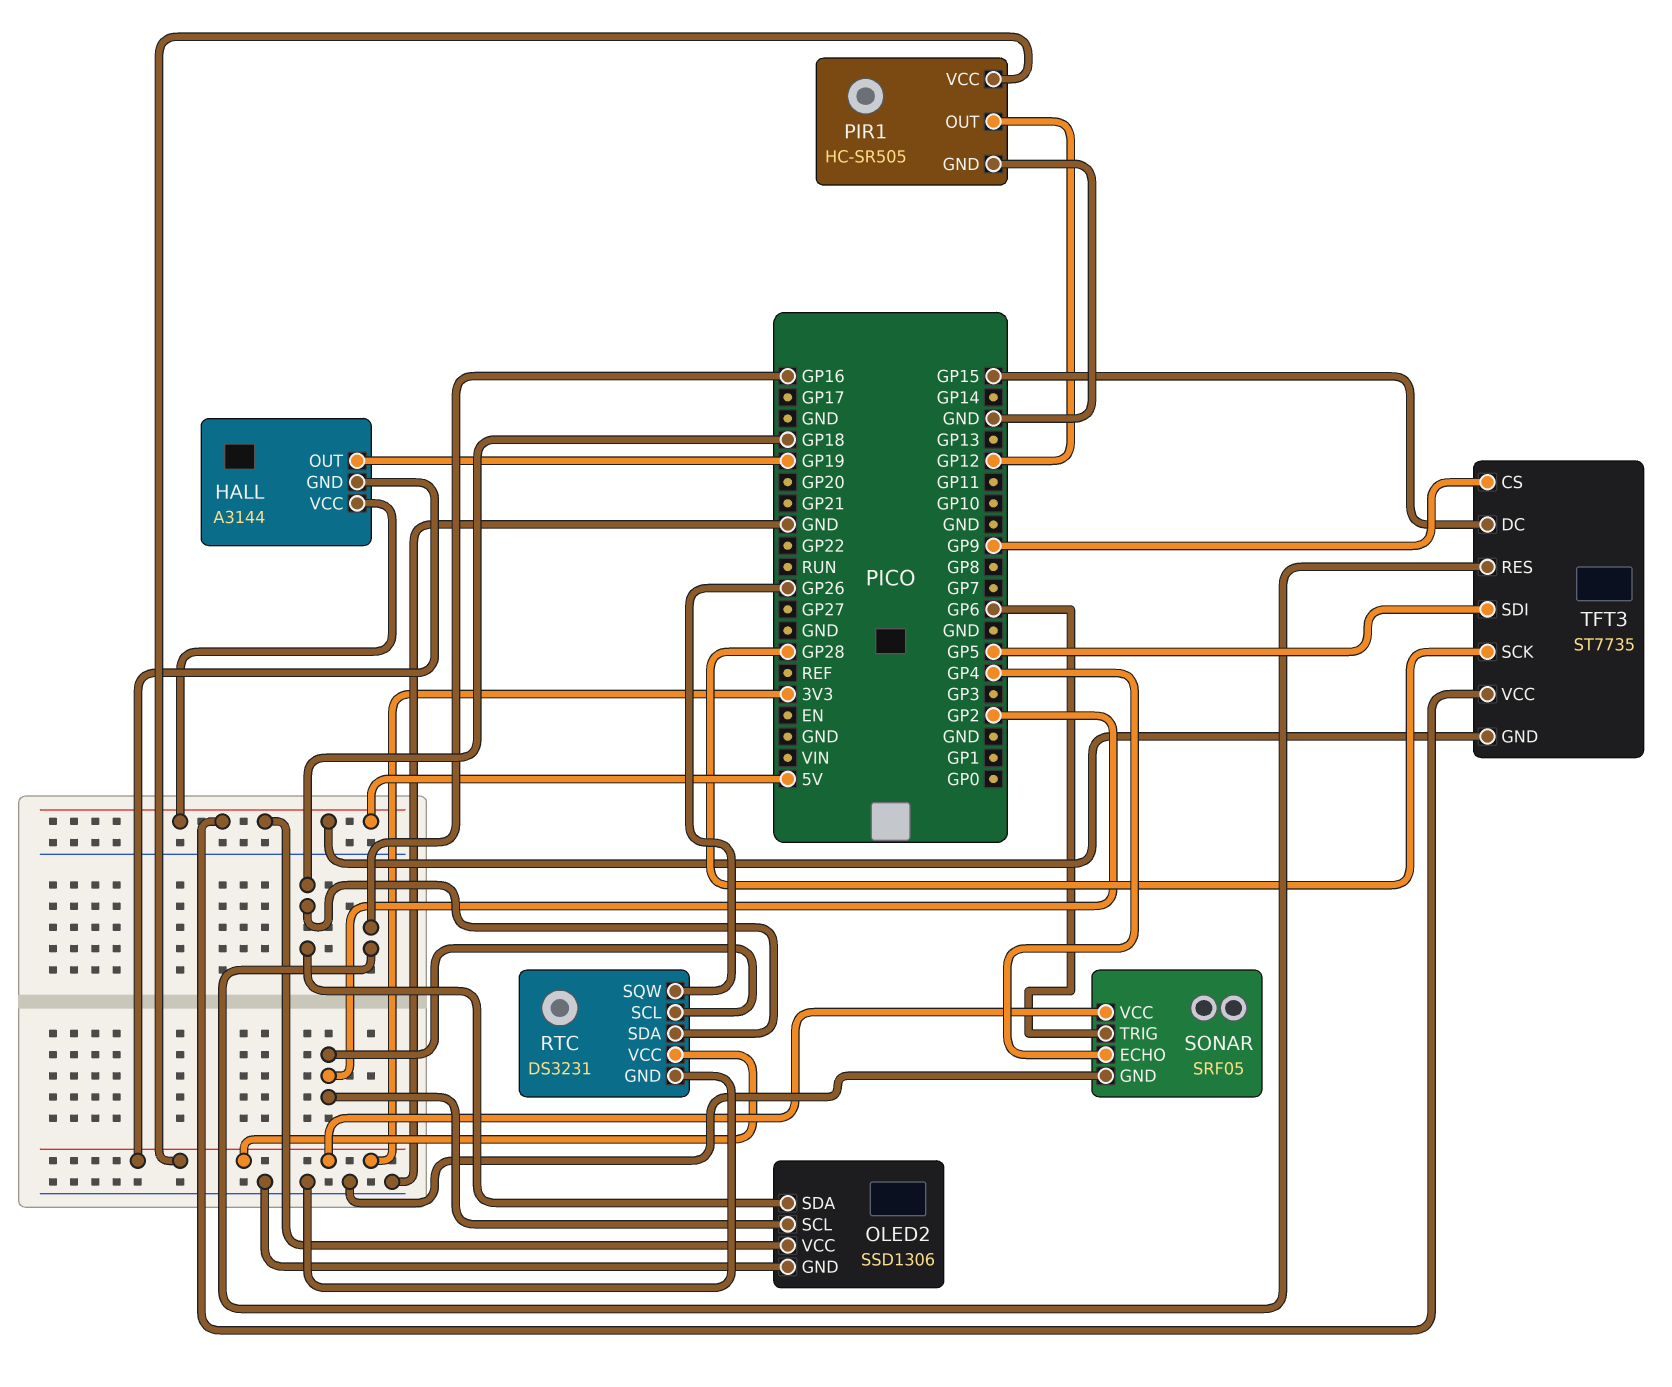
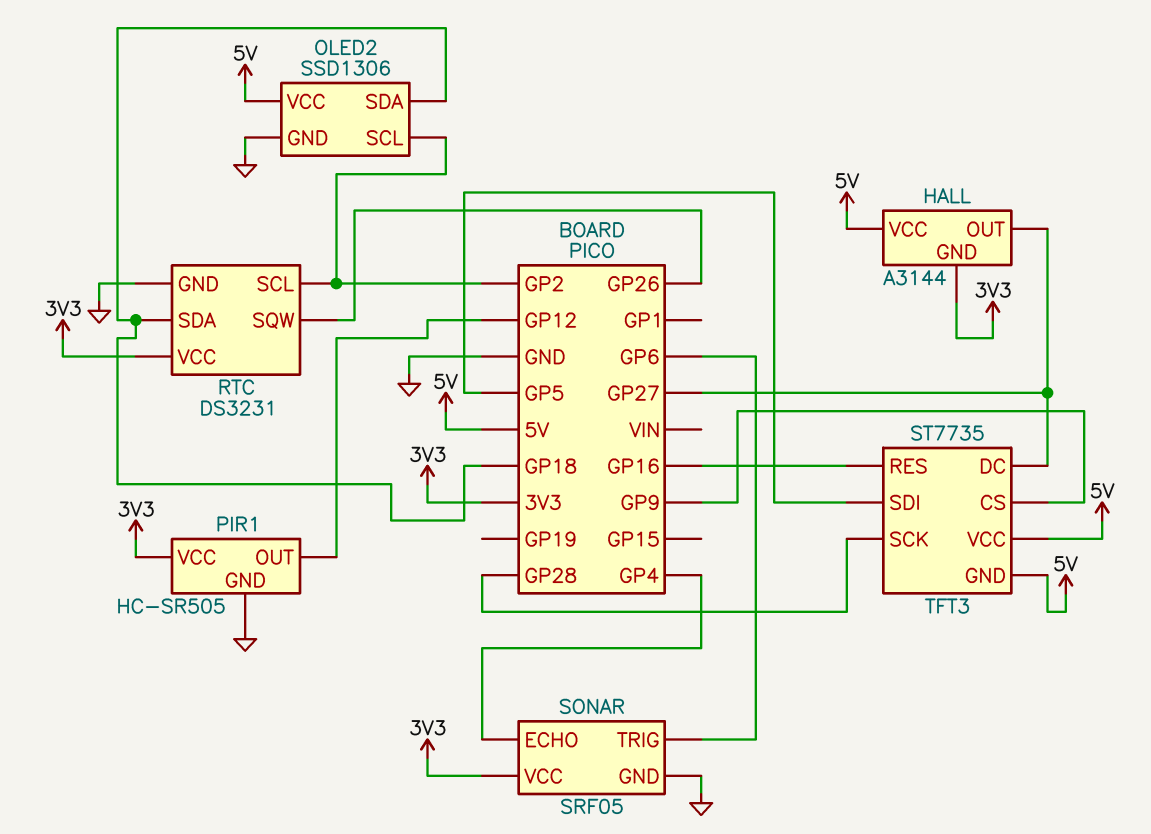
HALL pin OUT: GP19 -> GP27
TFT3 pin DC: GP15 -> GP27

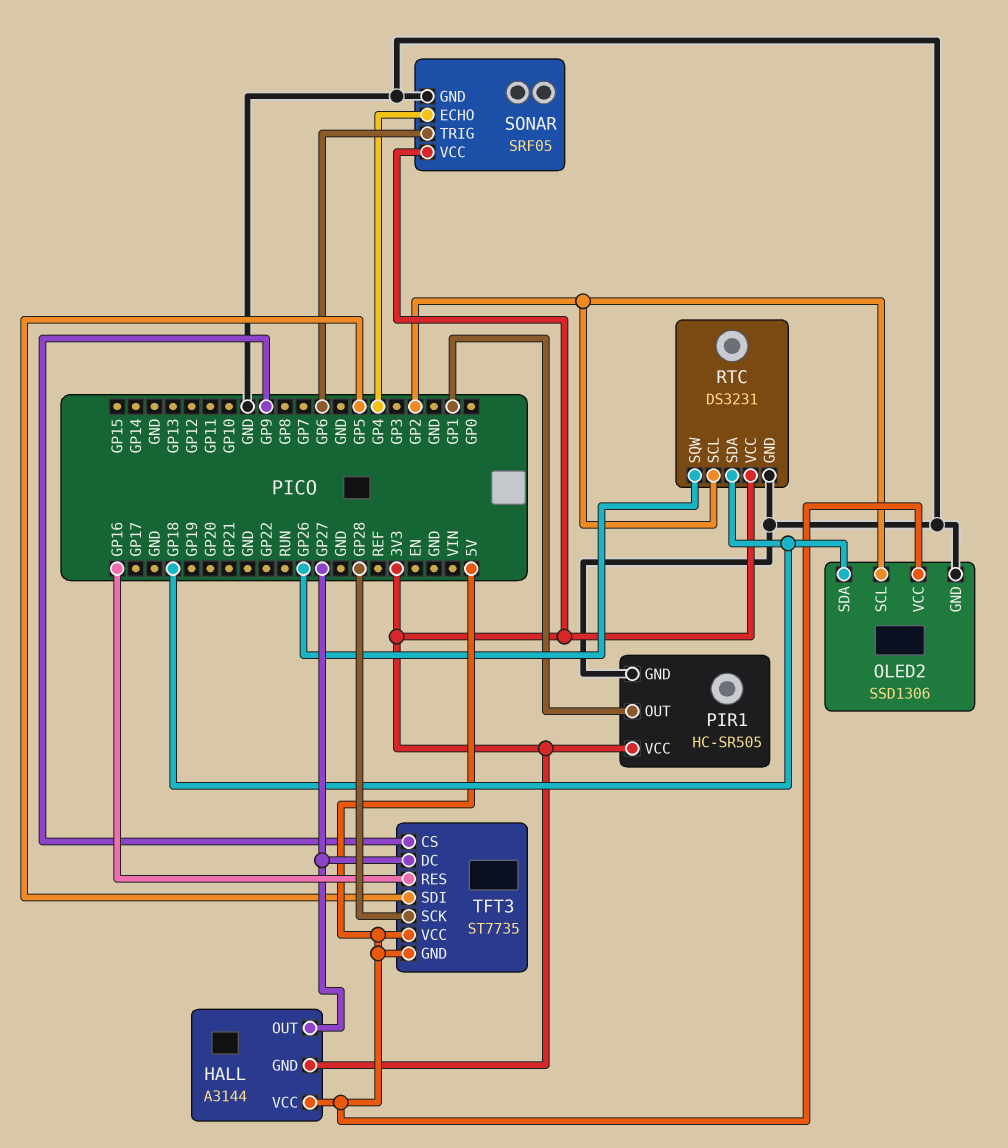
PIR1 pin OUT: GP12 -> GP1

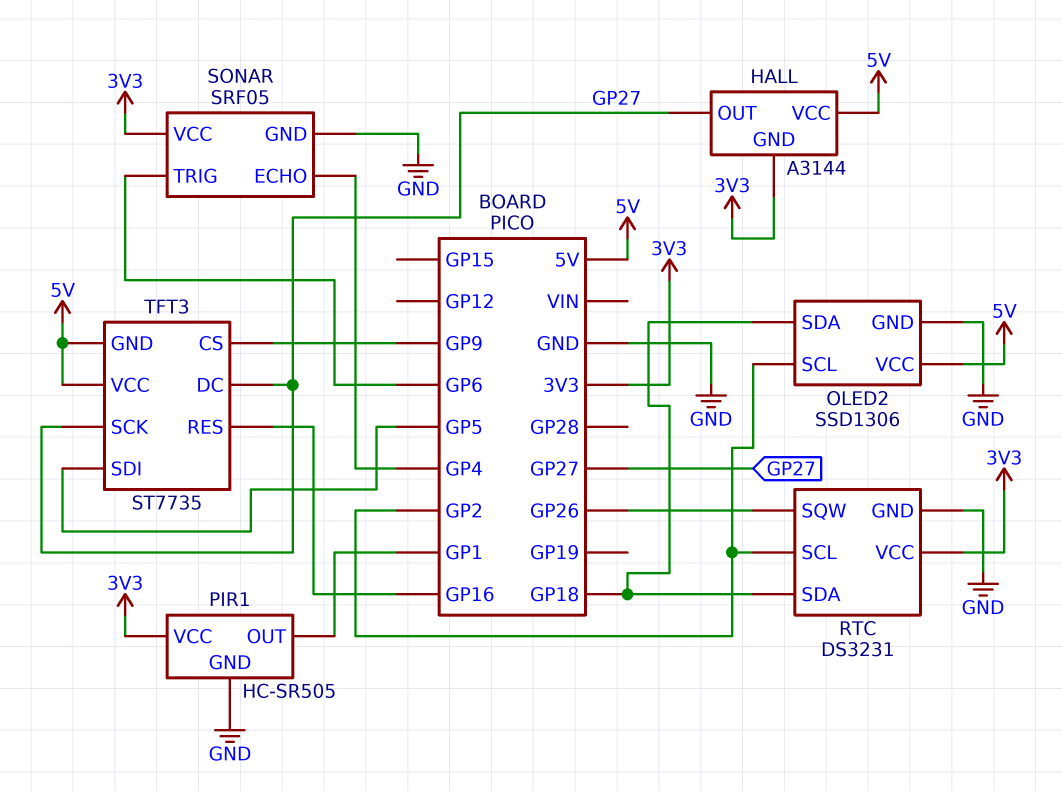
TFT3 pin SCK: GP28 -> GP27

